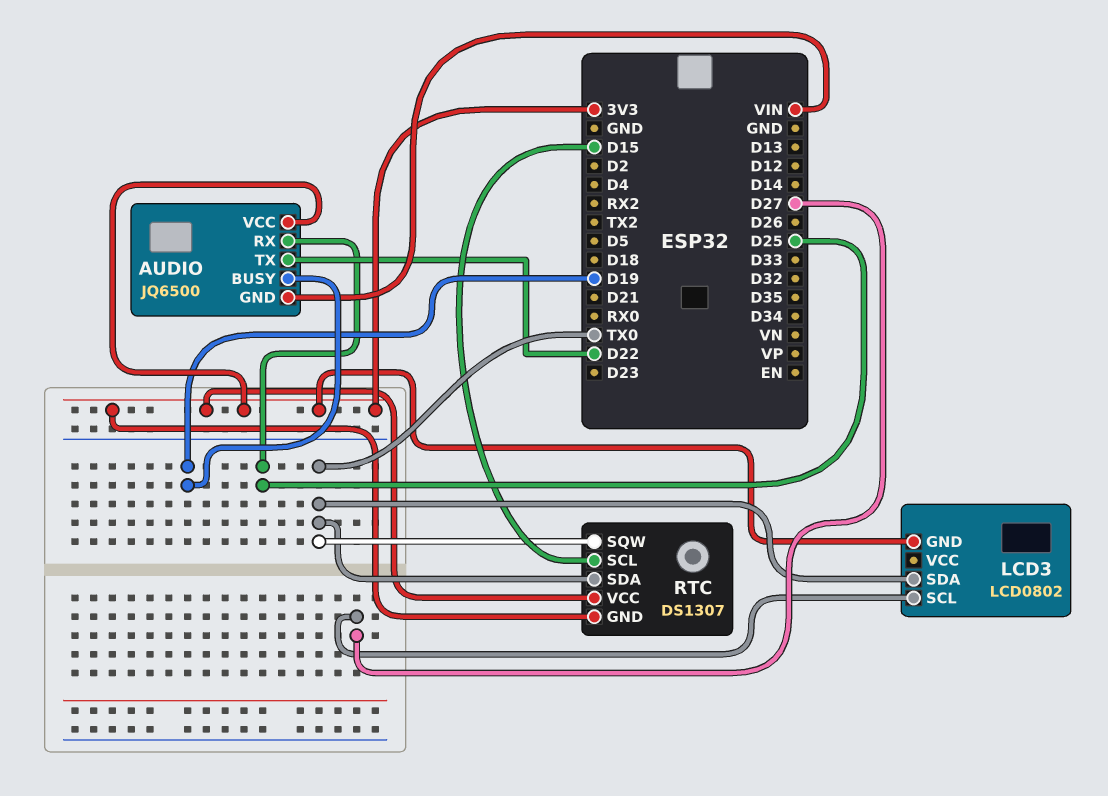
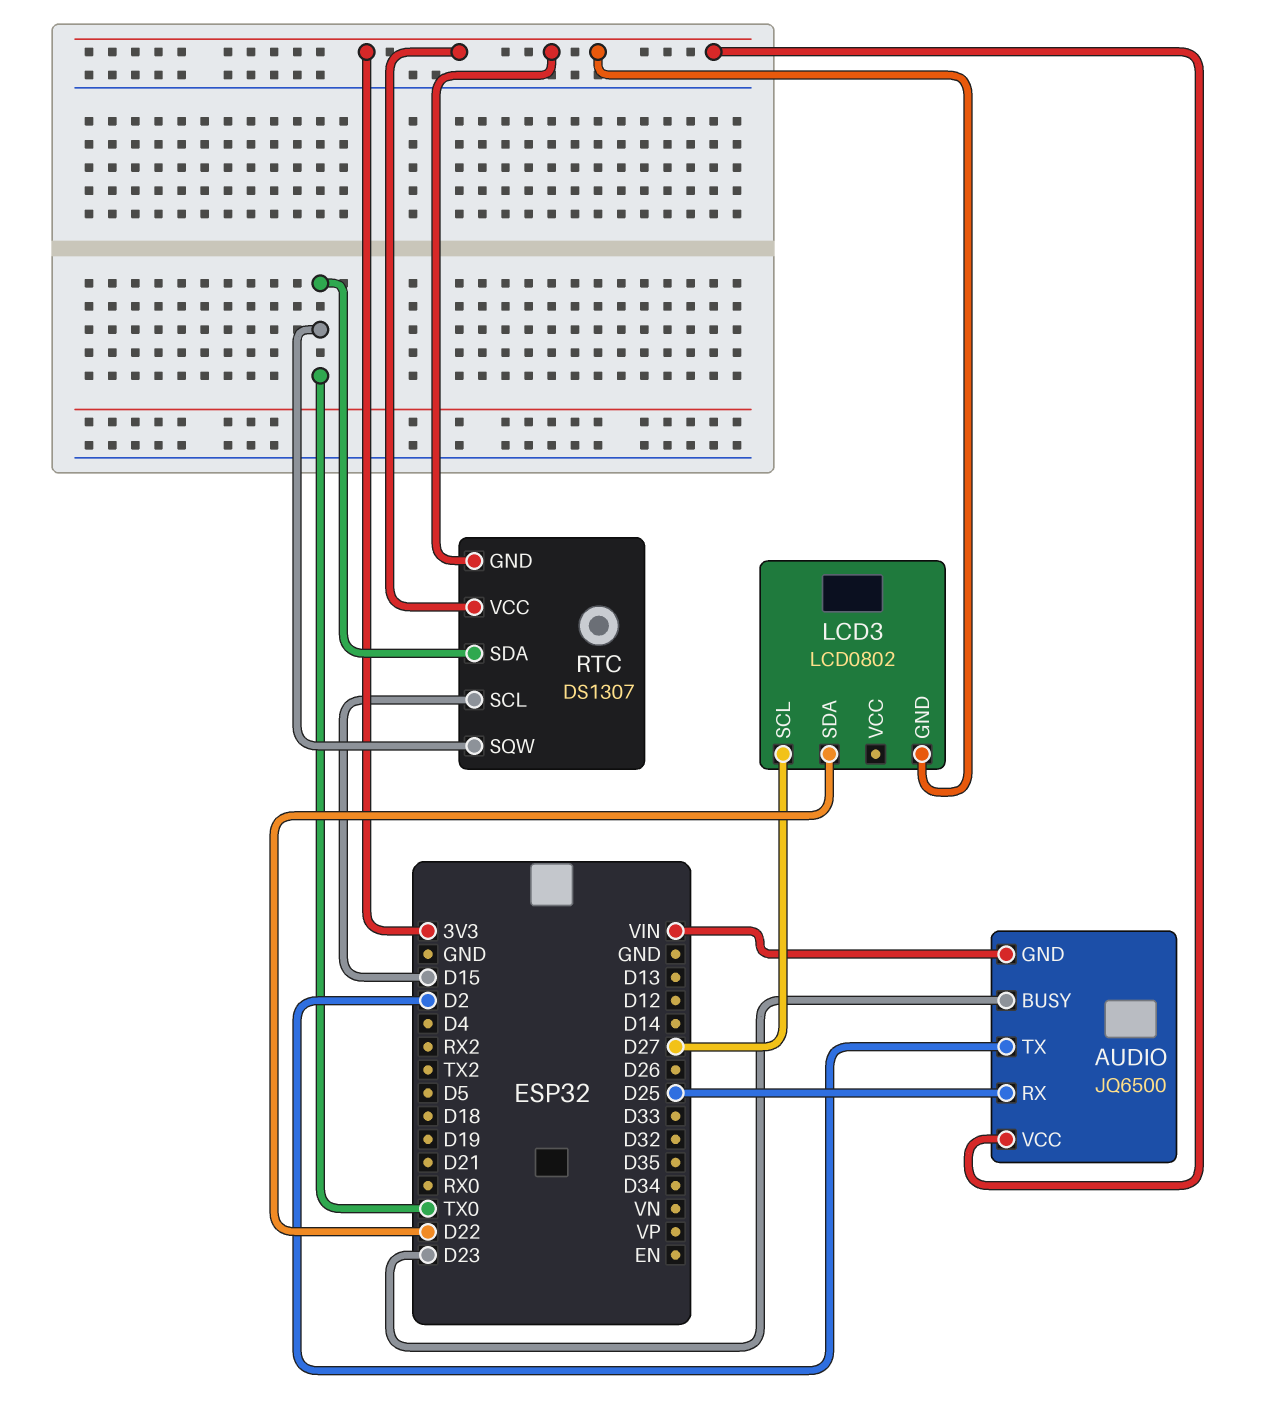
AUDIO pin BUSY: D19 -> D23
AUDIO pin TX: D22 -> D2
LCD3 pin SDA: TX0 -> D22

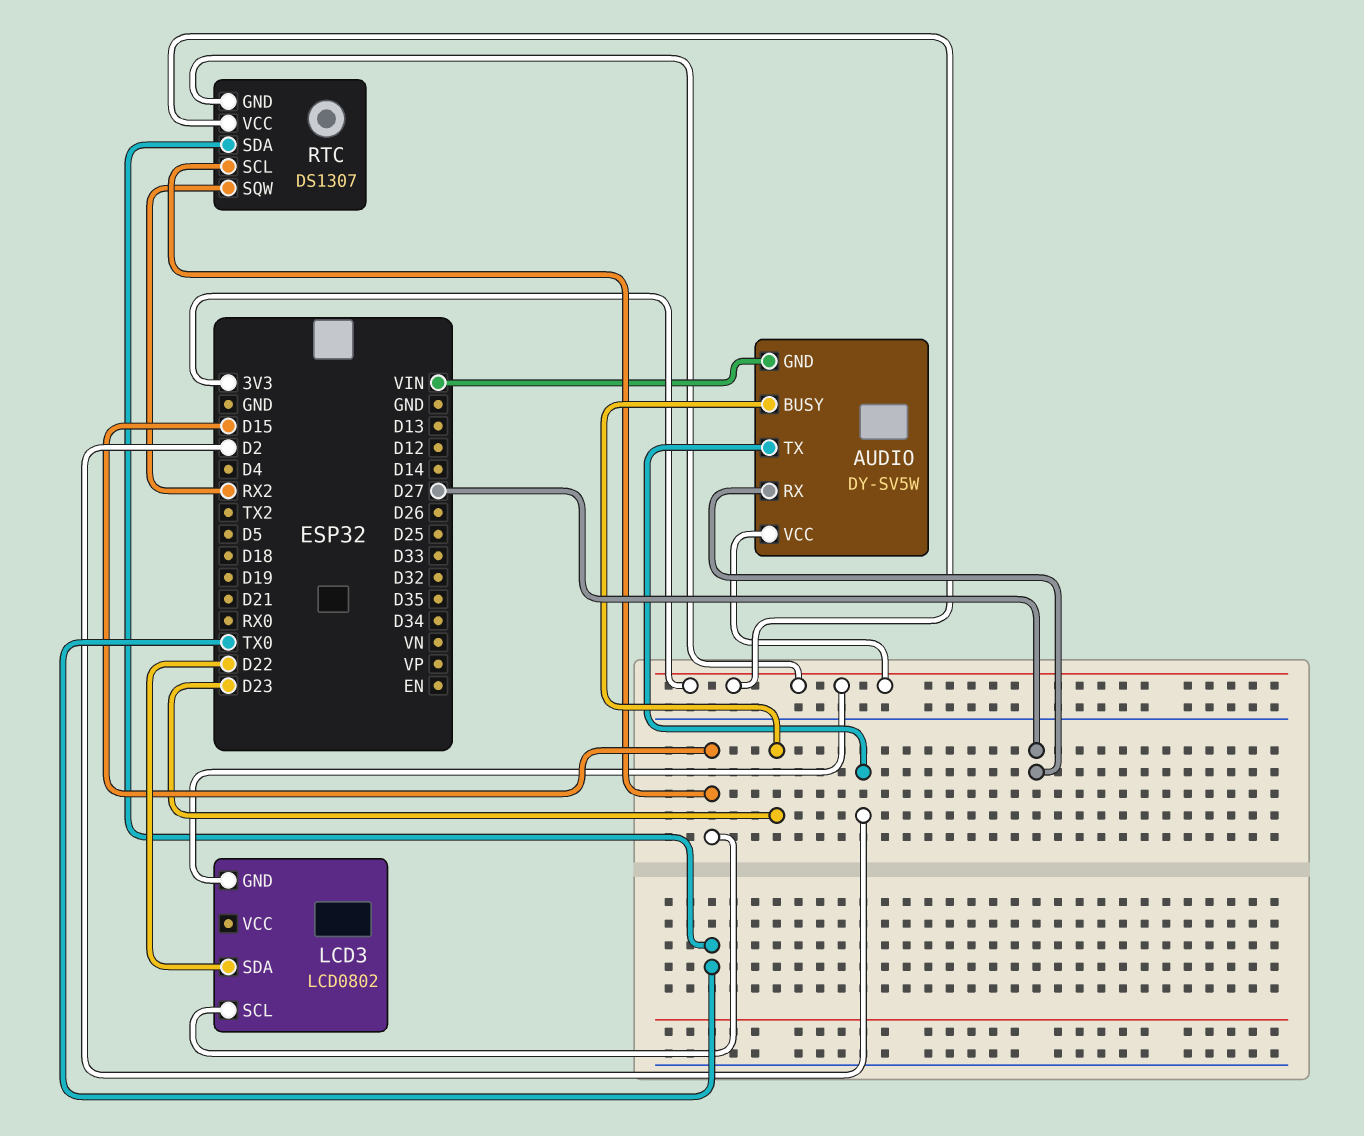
AUDIO: JQ6500 -> DY-SV5W
AUDIO pin RX: D25 -> D27
LCD3 pin SCL: D27 -> D15
RTC pin SQW: TX0 -> RX2

